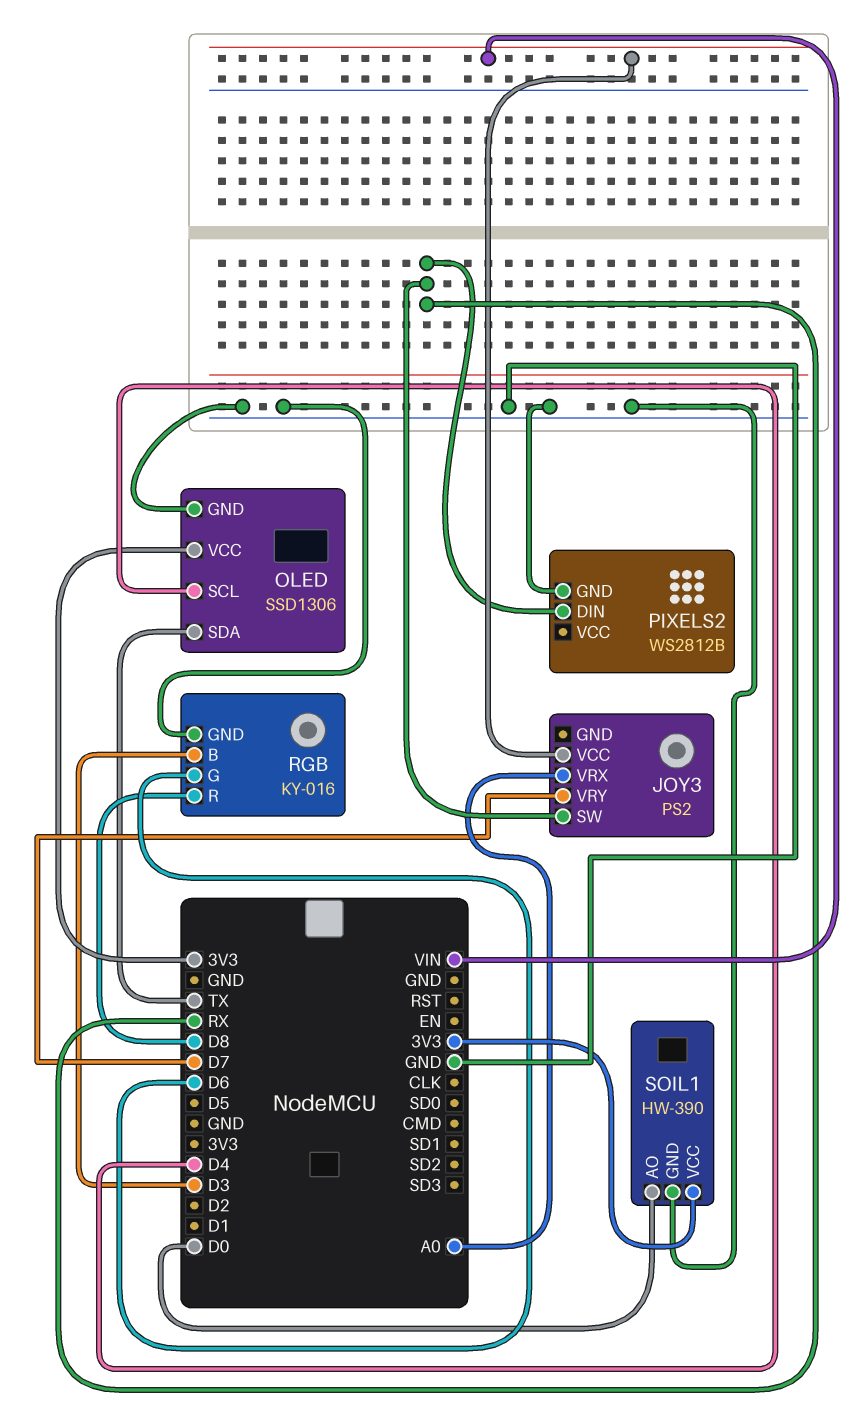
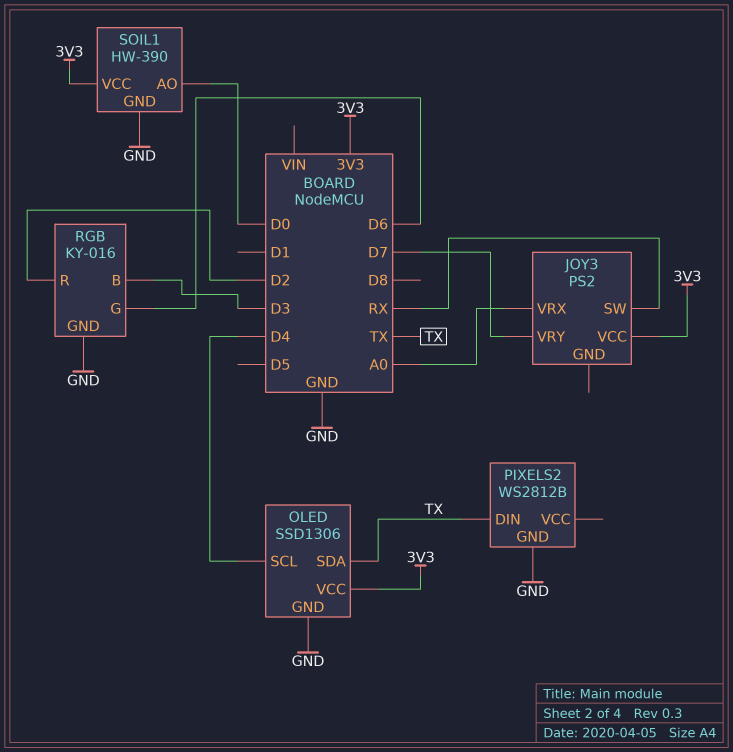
JOY3 pin VCC: VIN -> 3V3
PIXELS2 pin DIN: RX -> TX
RGB pin R: D8 -> D2

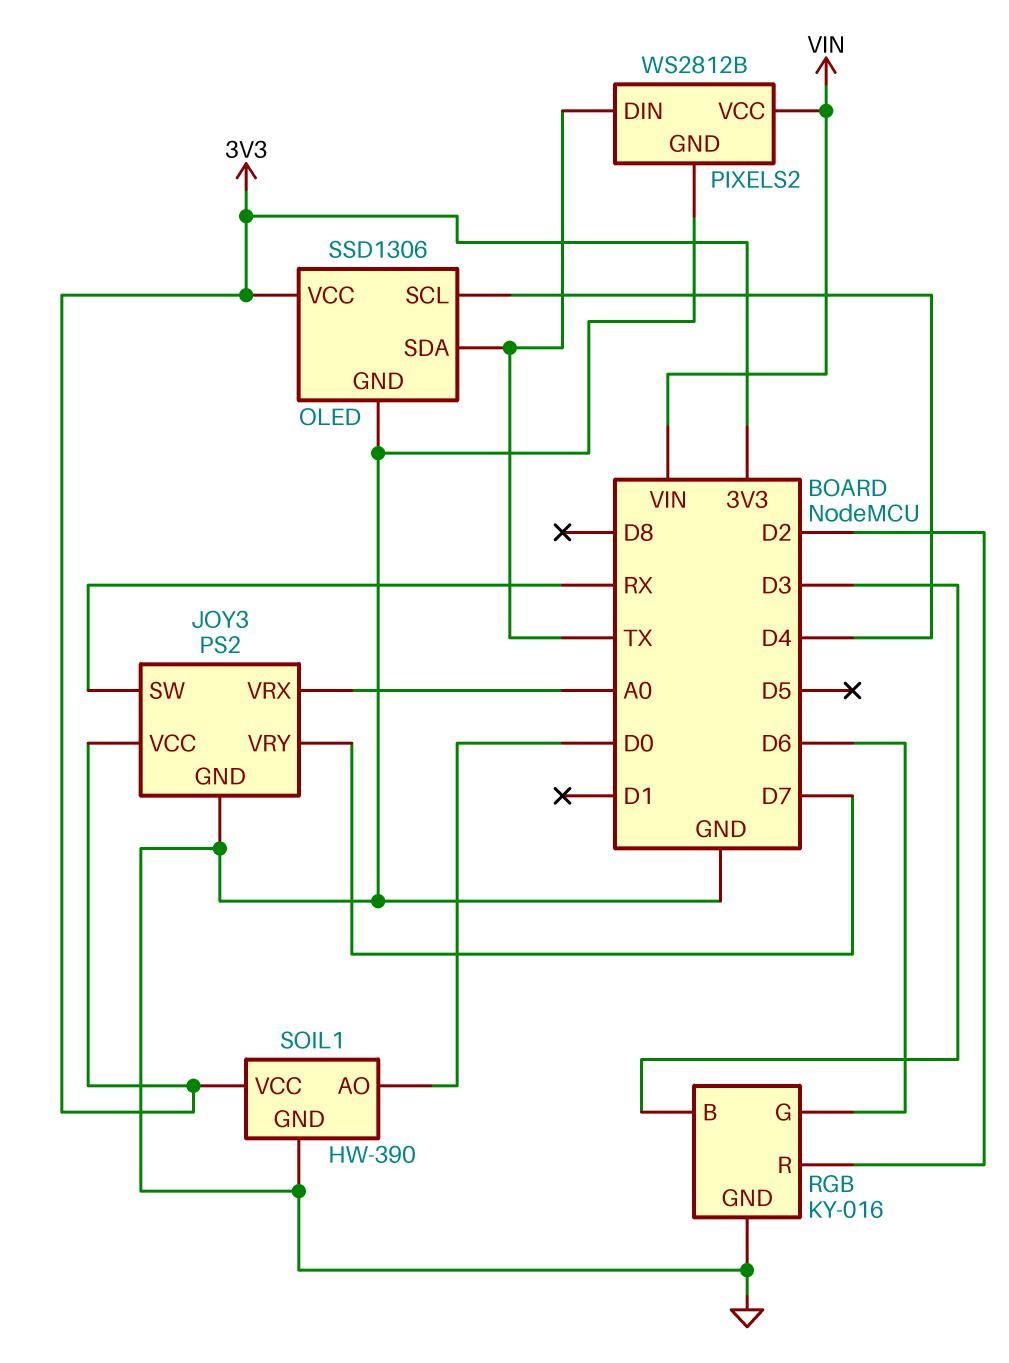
JOY3 pin GND: none -> GND
PIXELS2 pin VCC: none -> VIN

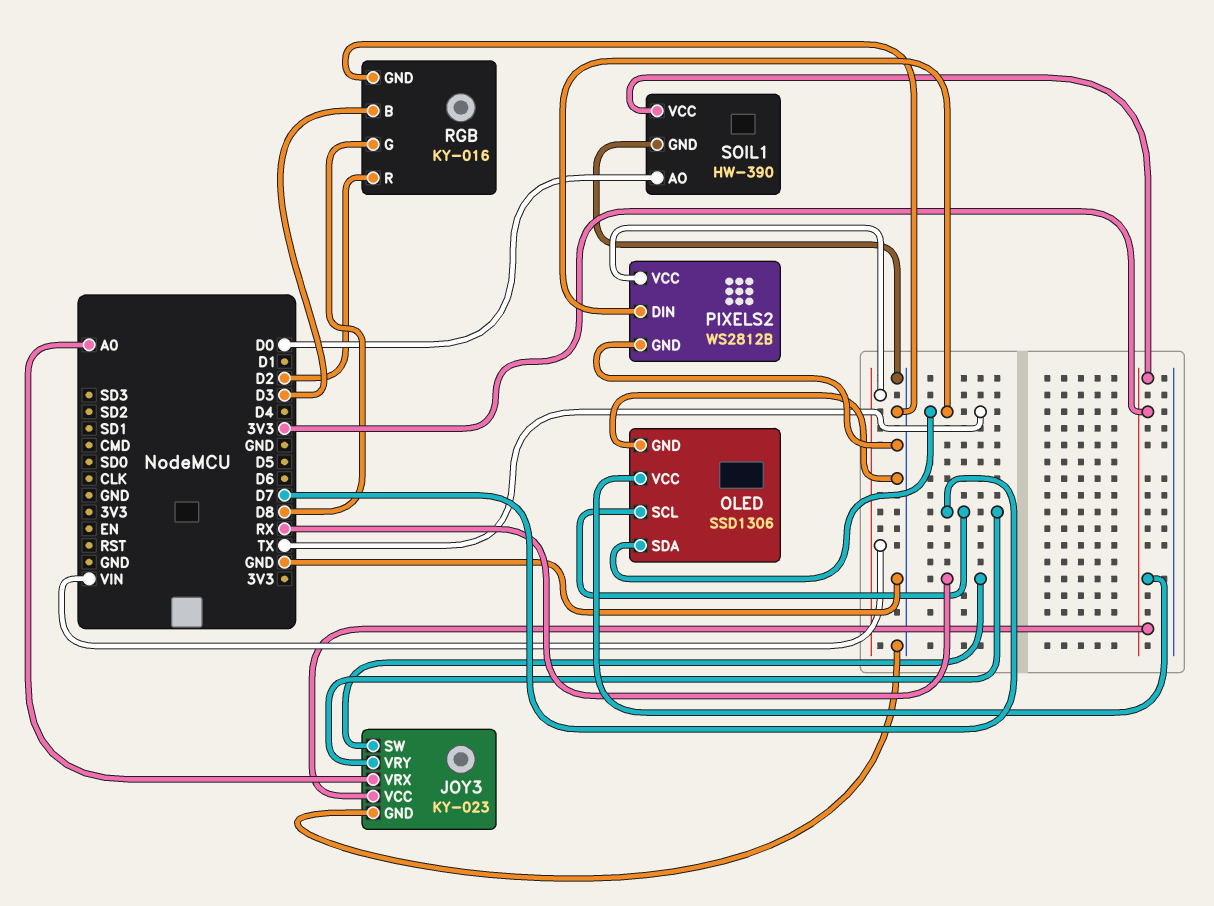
JOY3: PS2 -> KY-023
OLED pin SCL: D4 -> D7
RGB pin G: D6 -> D8

